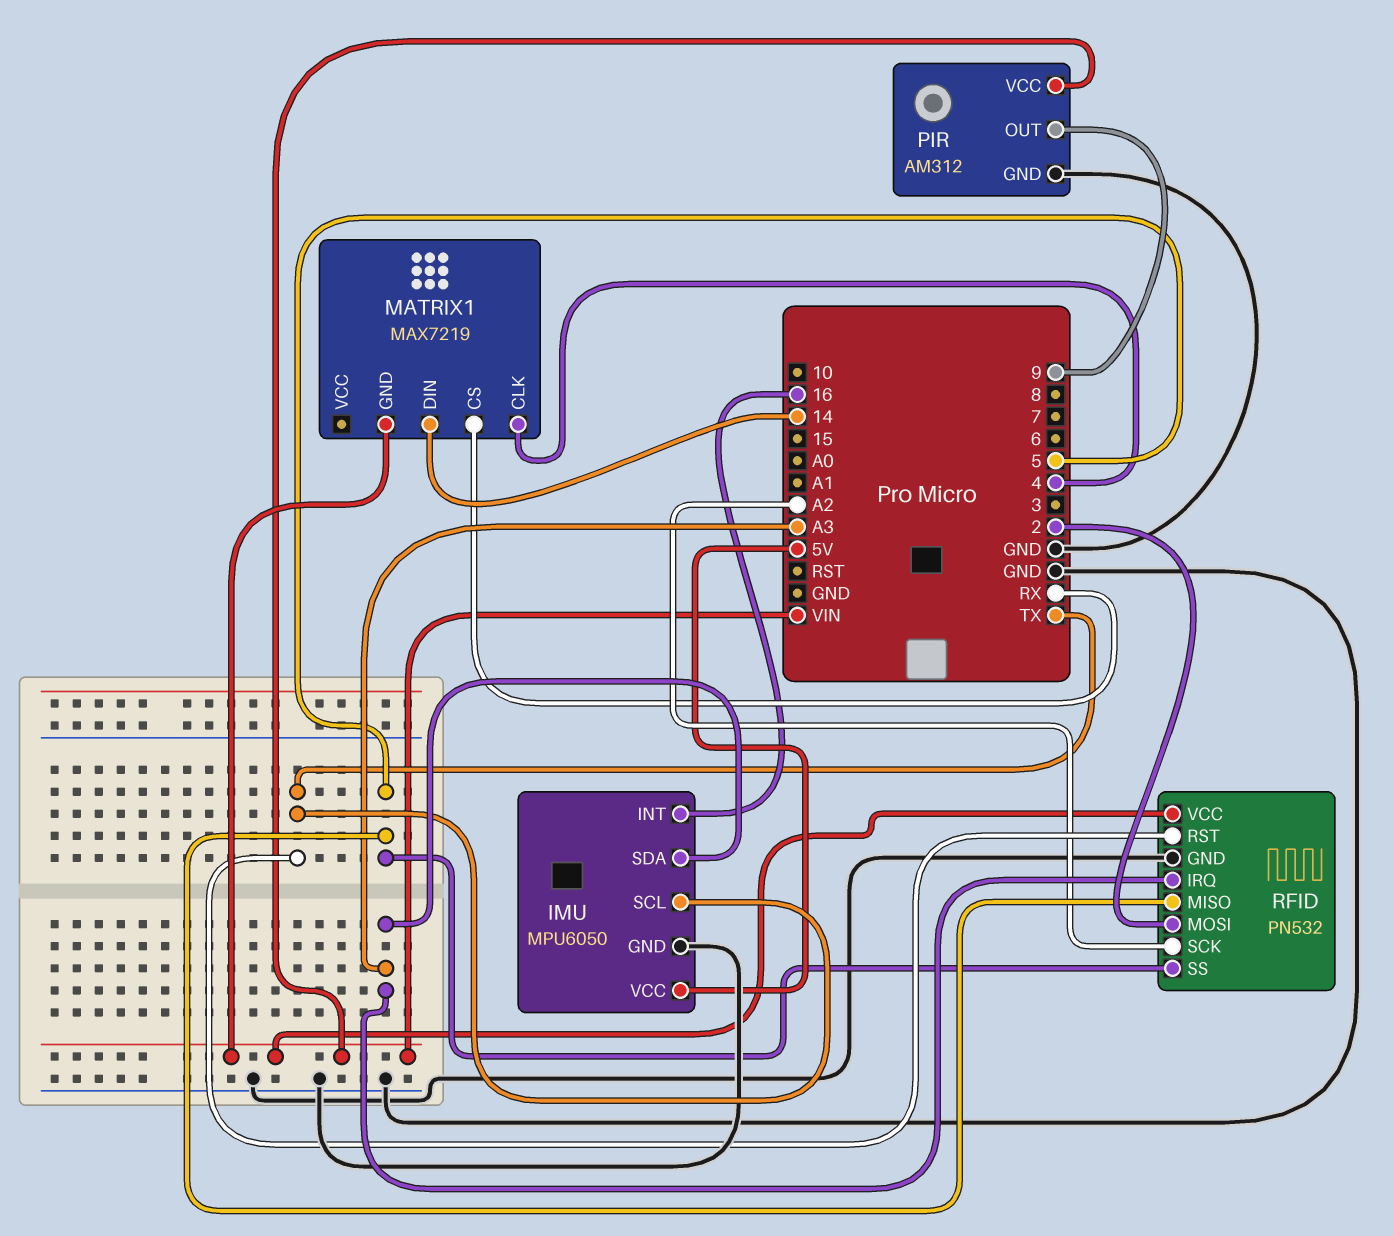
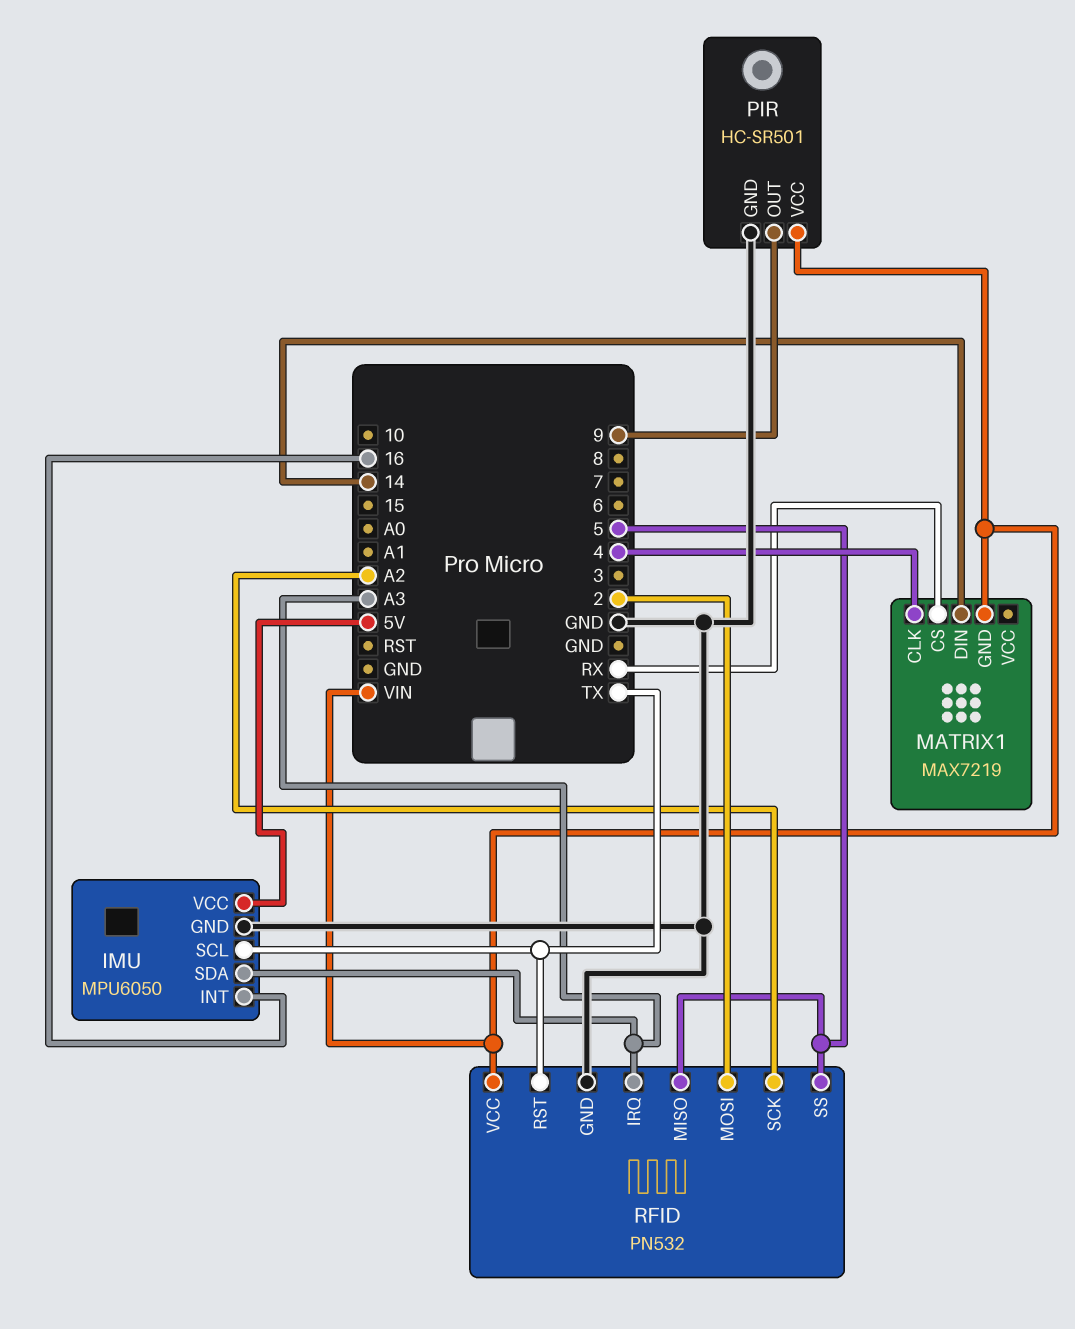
PIR: AM312 -> HC-SR501

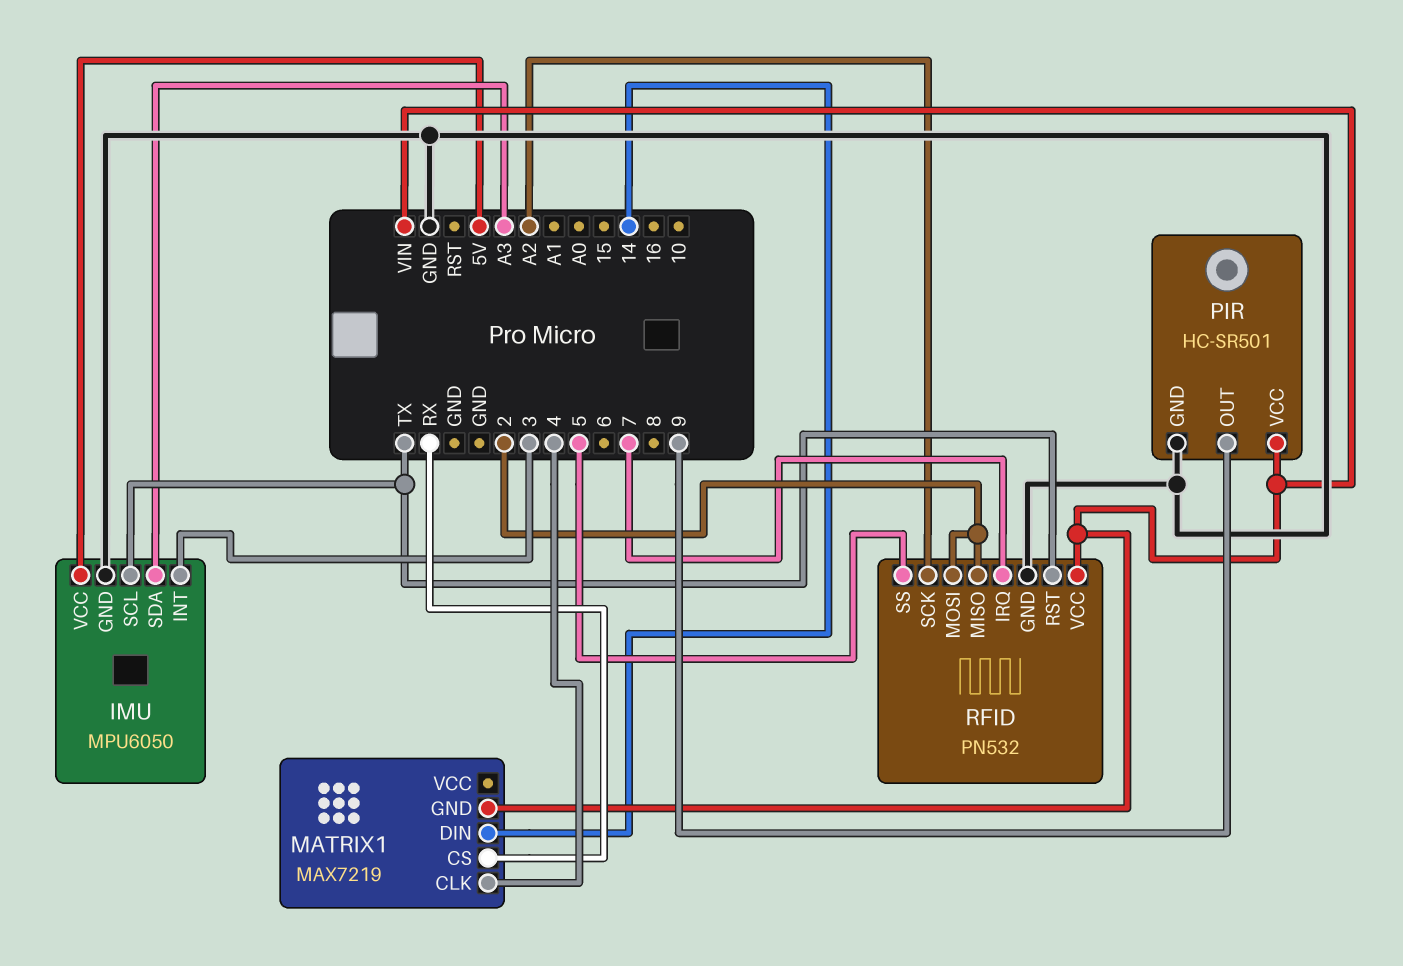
IMU pin INT: 16 -> 3
RFID pin IRQ: A3 -> 7
RFID pin MISO: 5 -> 2

